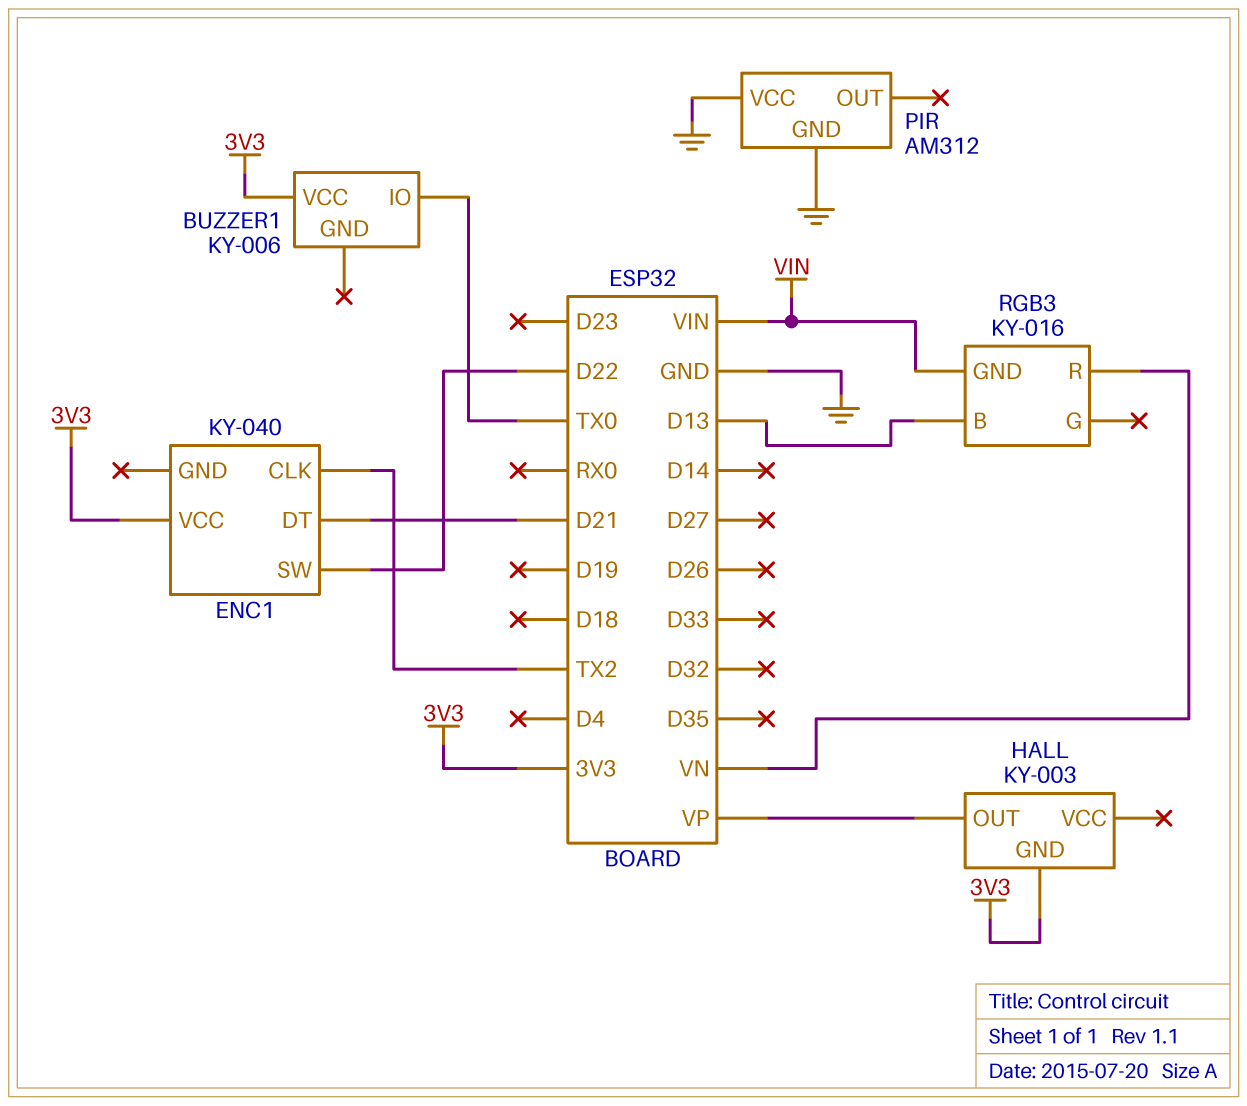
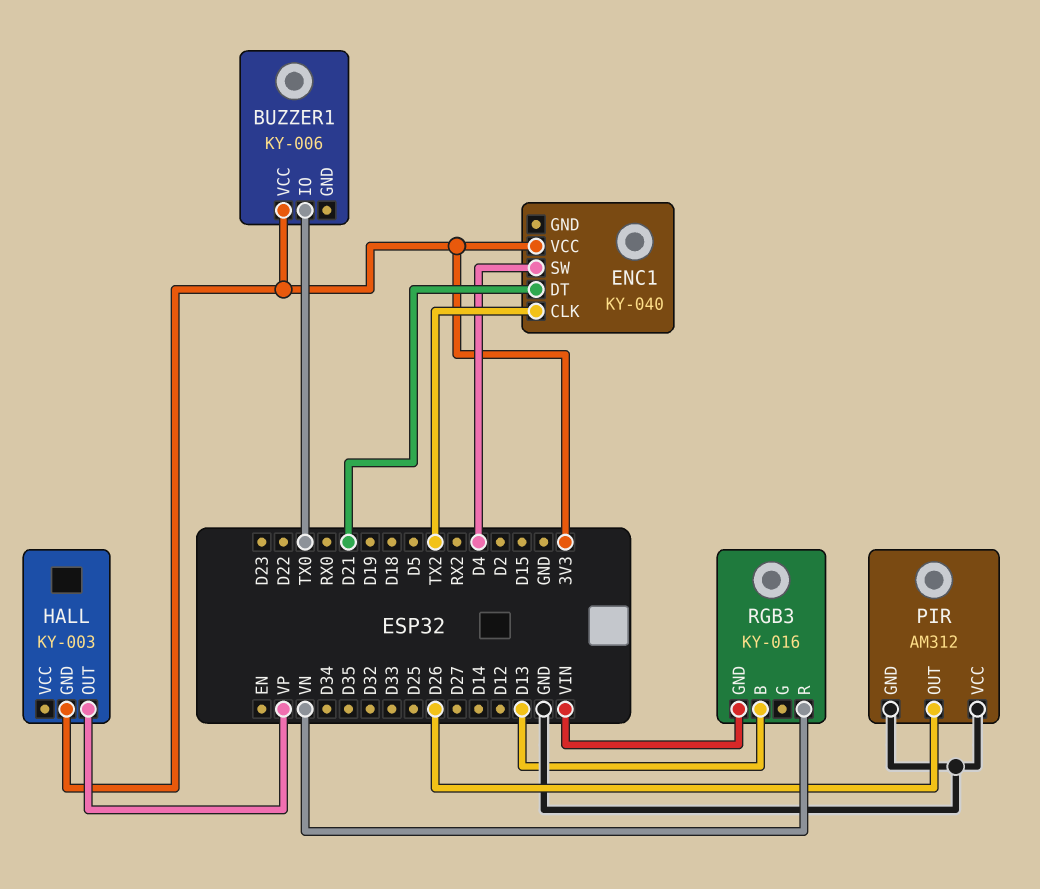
ENC1 pin SW: D22 -> D4
PIR pin OUT: none -> D26

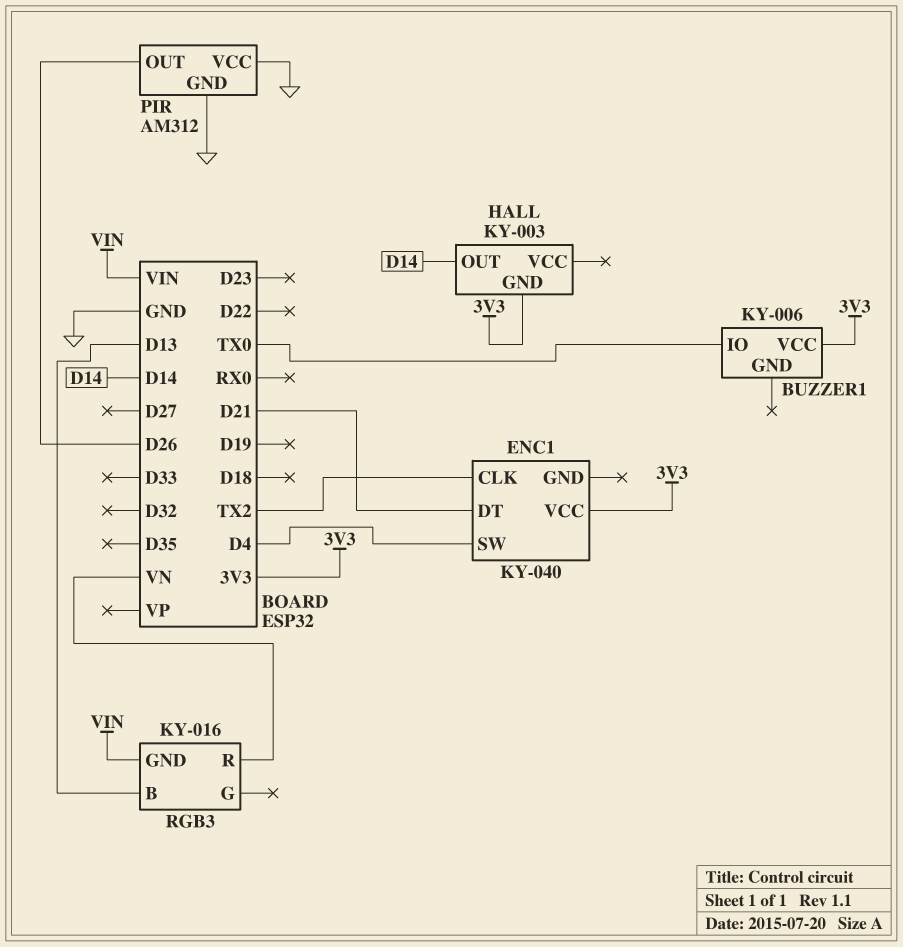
HALL pin OUT: VP -> D14

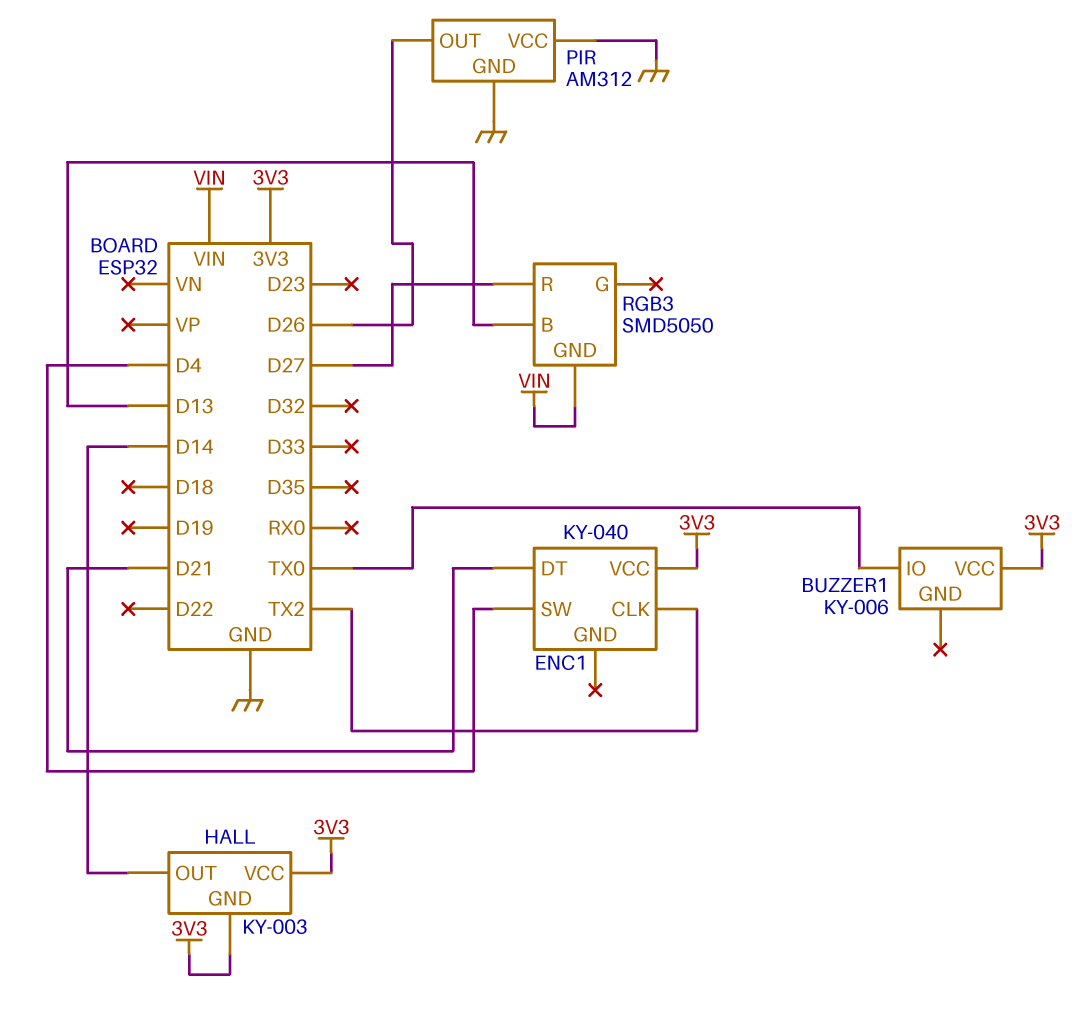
HALL pin VCC: none -> 3V3
RGB3: KY-016 -> SMD5050
RGB3 pin R: VN -> D27

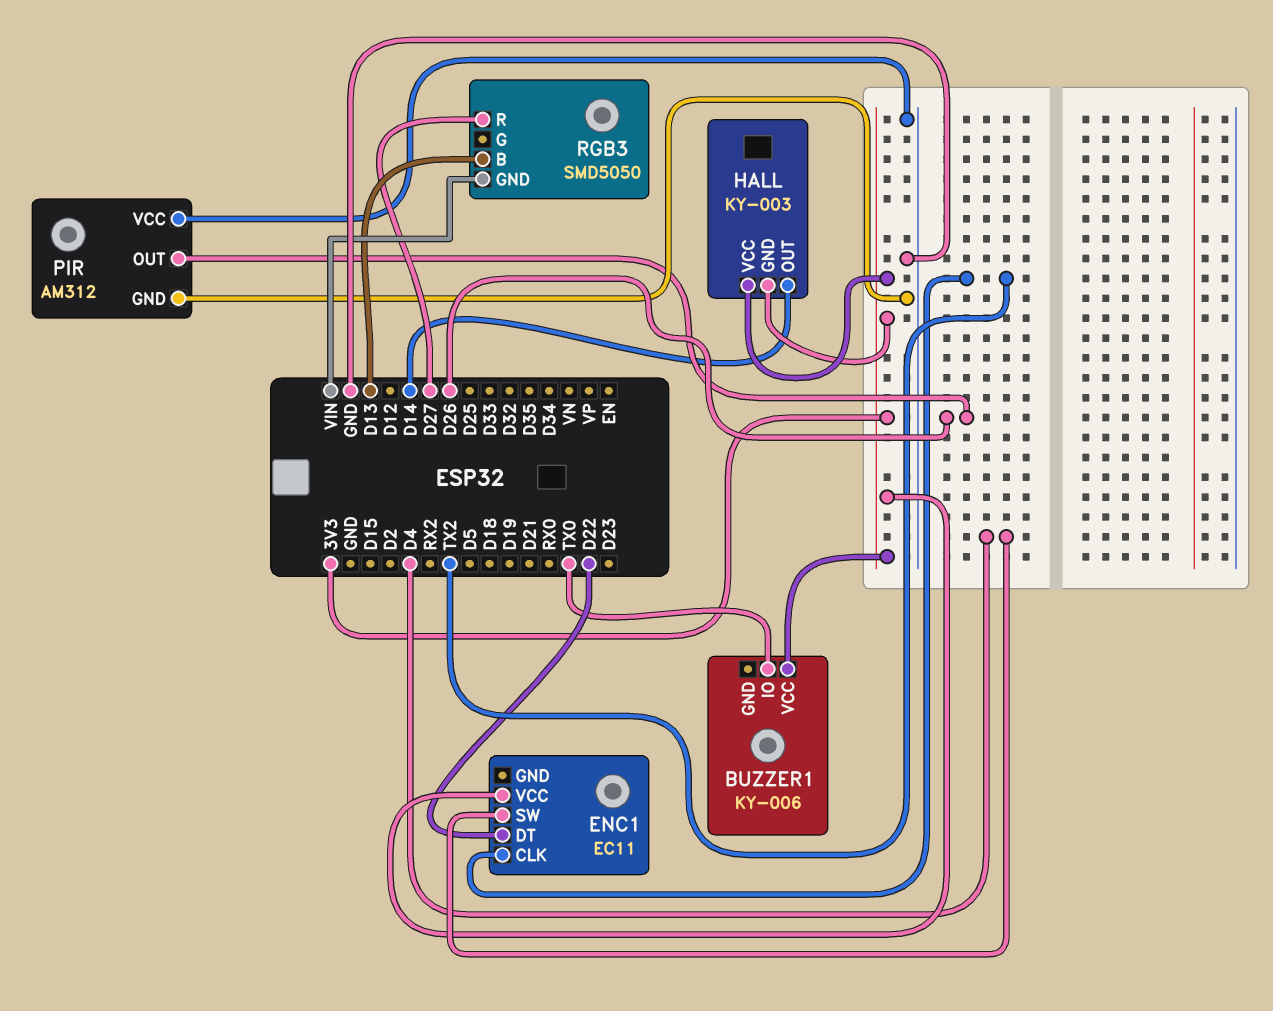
ENC1: KY-040 -> EC11
ENC1 pin DT: D21 -> D22

